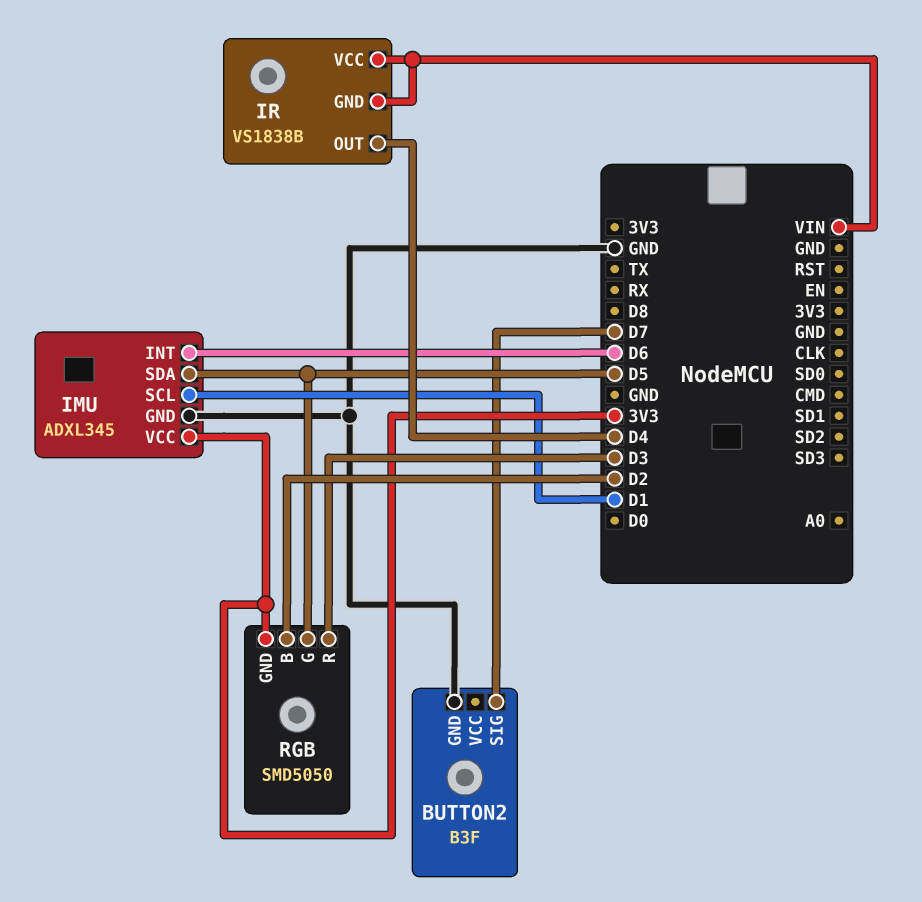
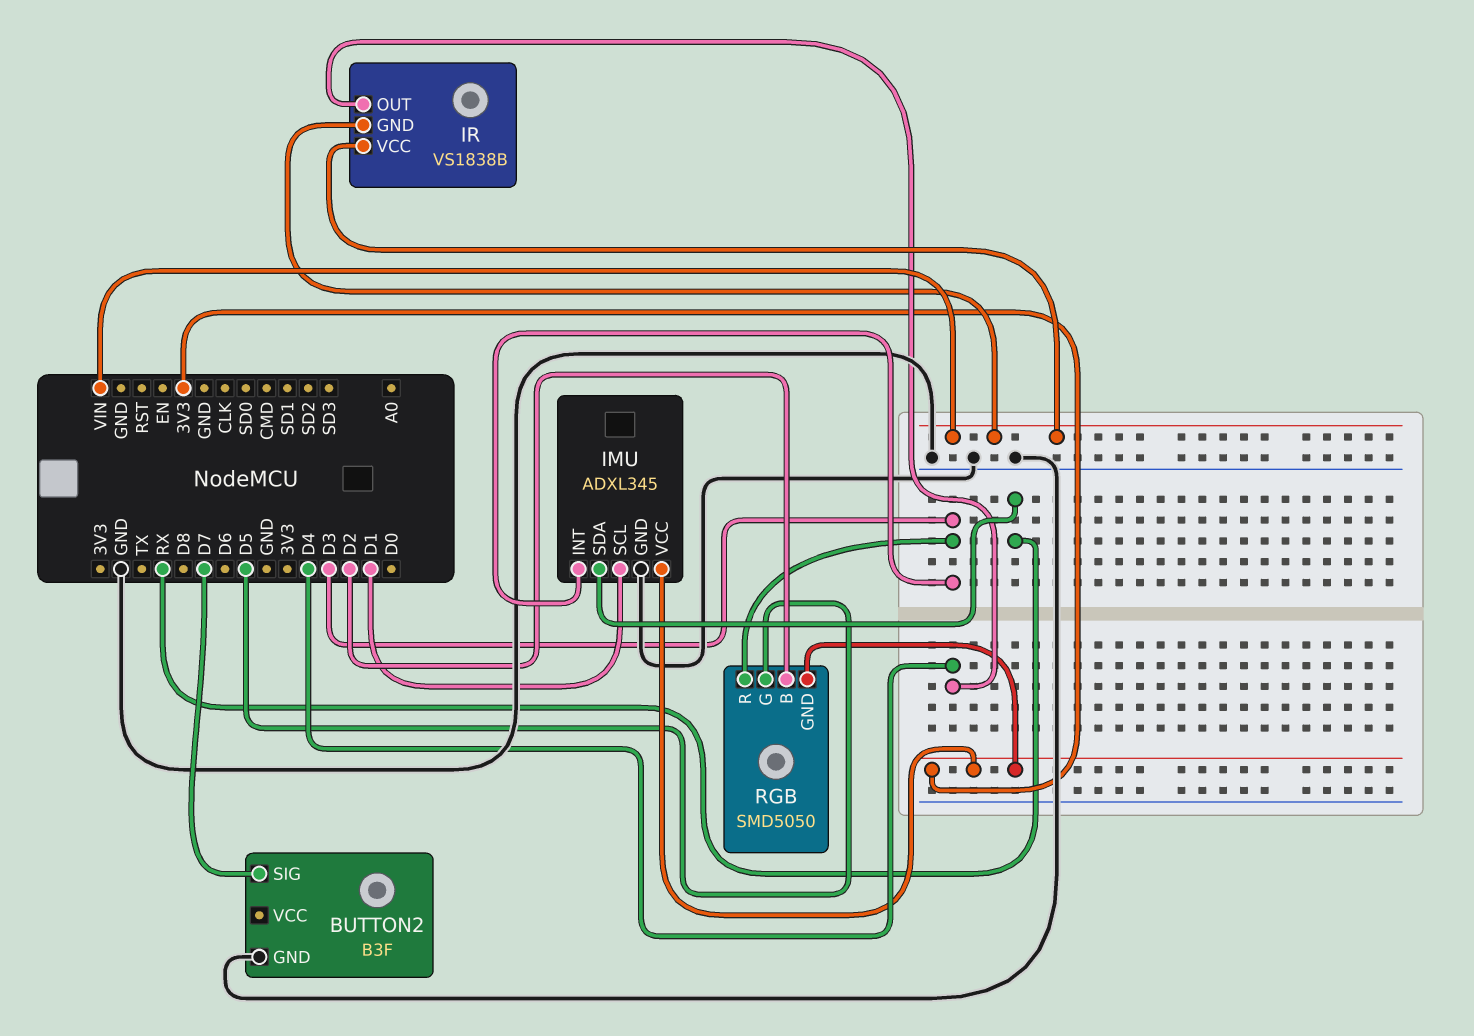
IMU pin INT: D6 -> D3
IMU pin SDA: D5 -> RX

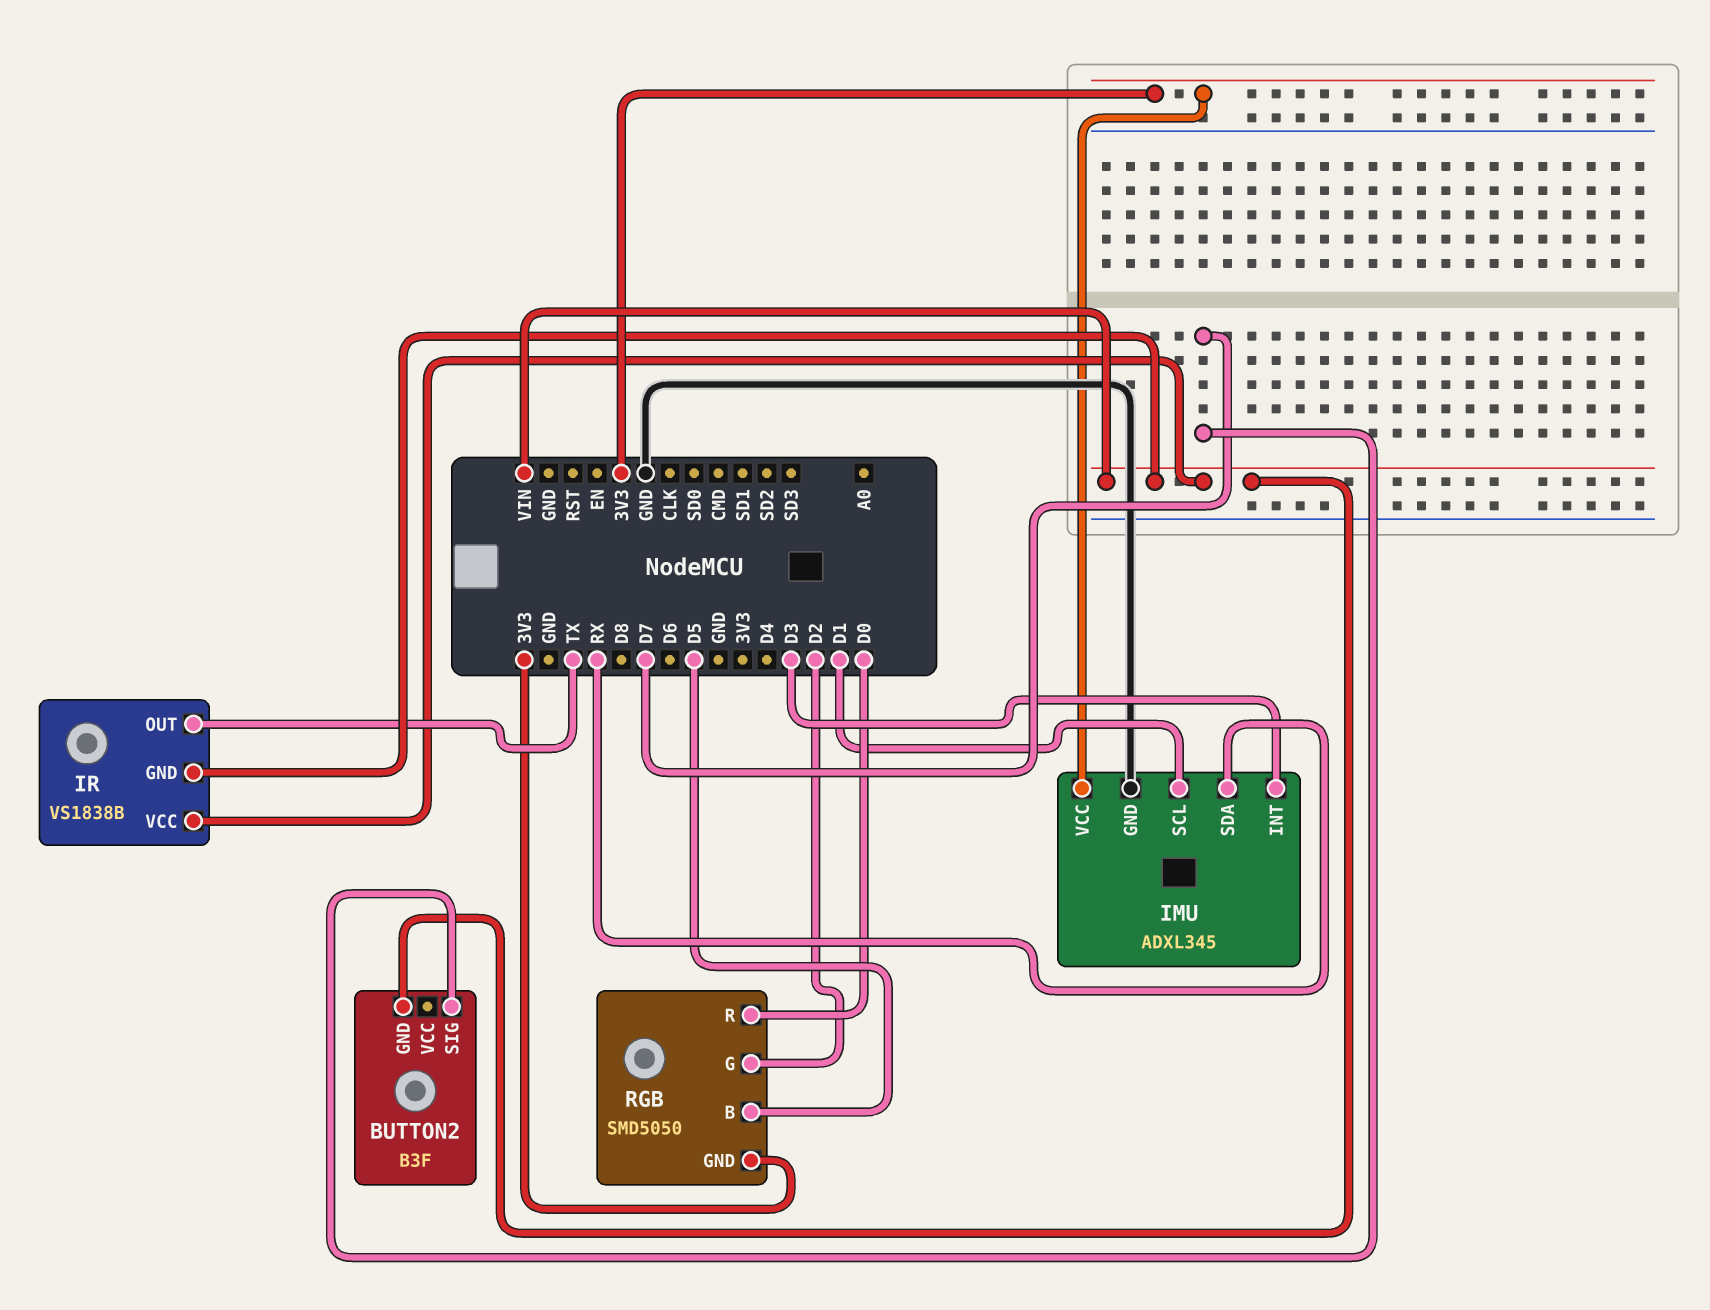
BUTTON2 pin GND: GND -> VIN
IR pin OUT: D4 -> TX
RGB pin B: D2 -> D5
RGB pin G: D5 -> D2
RGB pin R: D3 -> D0

